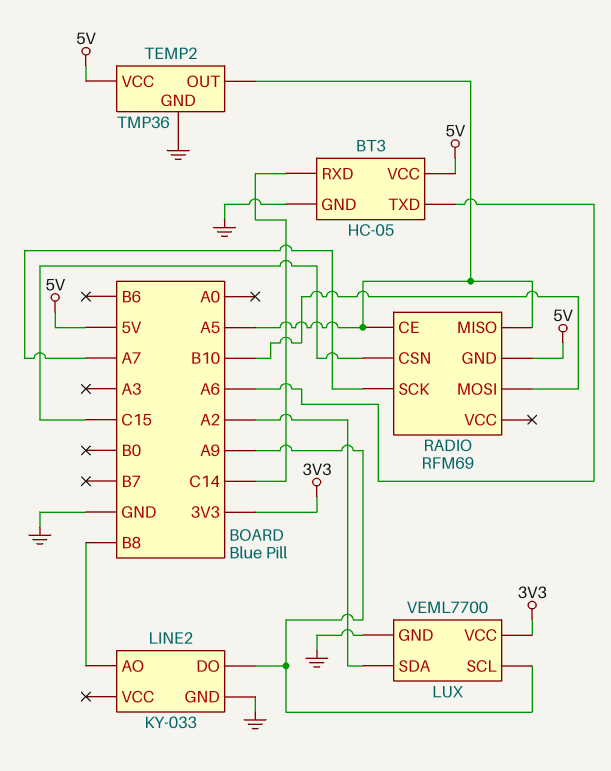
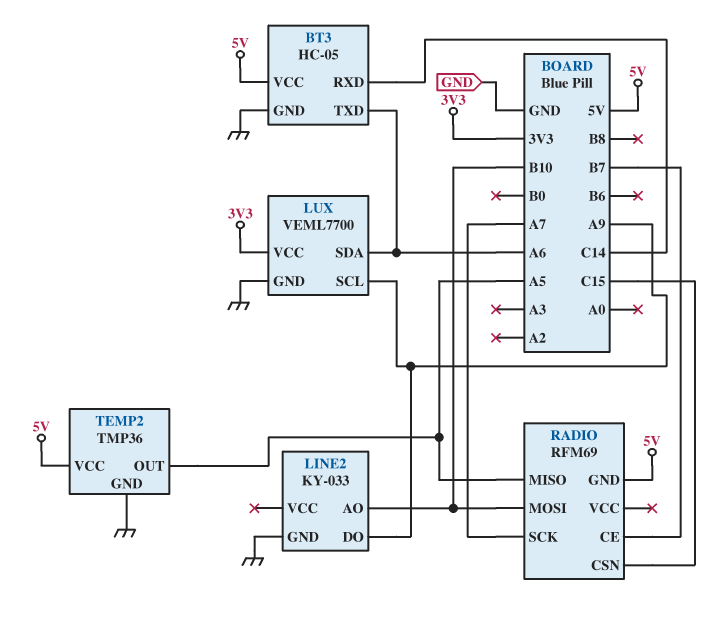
LINE2 pin AO: B8 -> B10
LUX pin SDA: A2 -> A6
RADIO pin CE: A5 -> B7

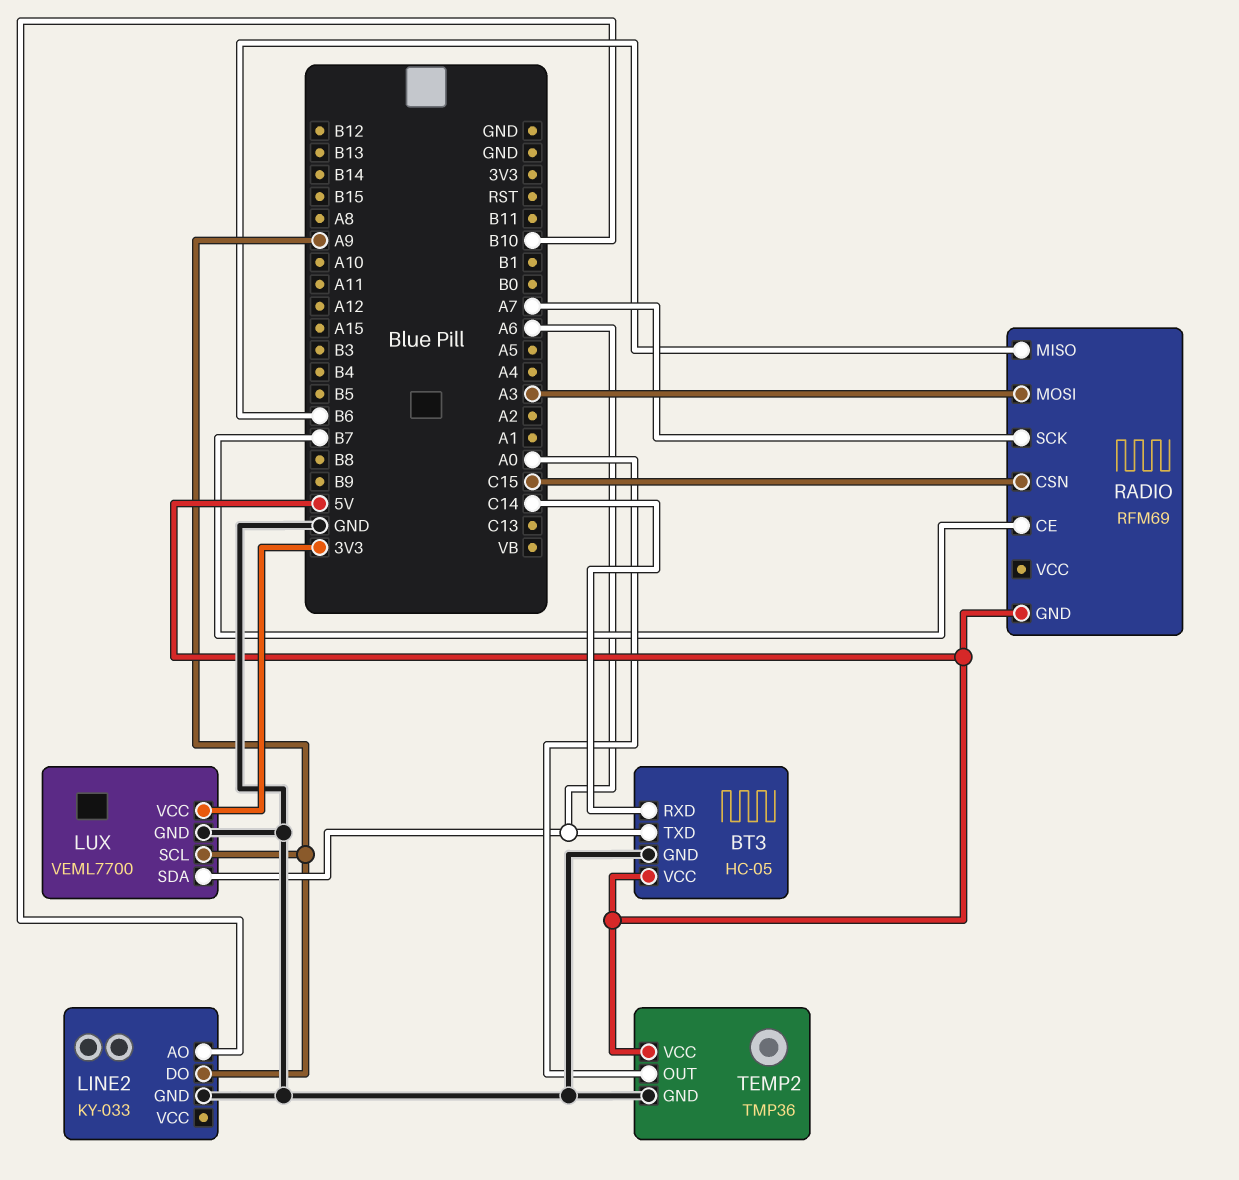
RADIO pin MISO: A5 -> B6
RADIO pin MOSI: B10 -> A3
TEMP2 pin OUT: A5 -> A0

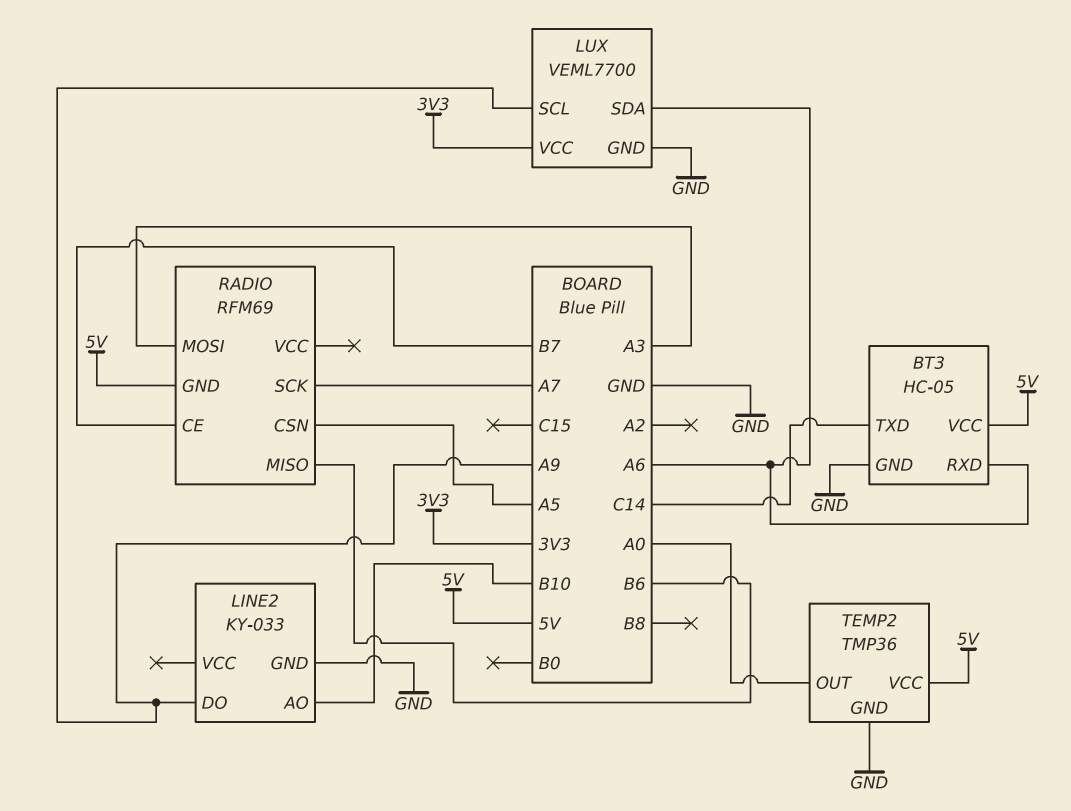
BT3 pin RXD: C14 -> A6
BT3 pin TXD: A6 -> C14
RADIO pin CSN: C15 -> A5

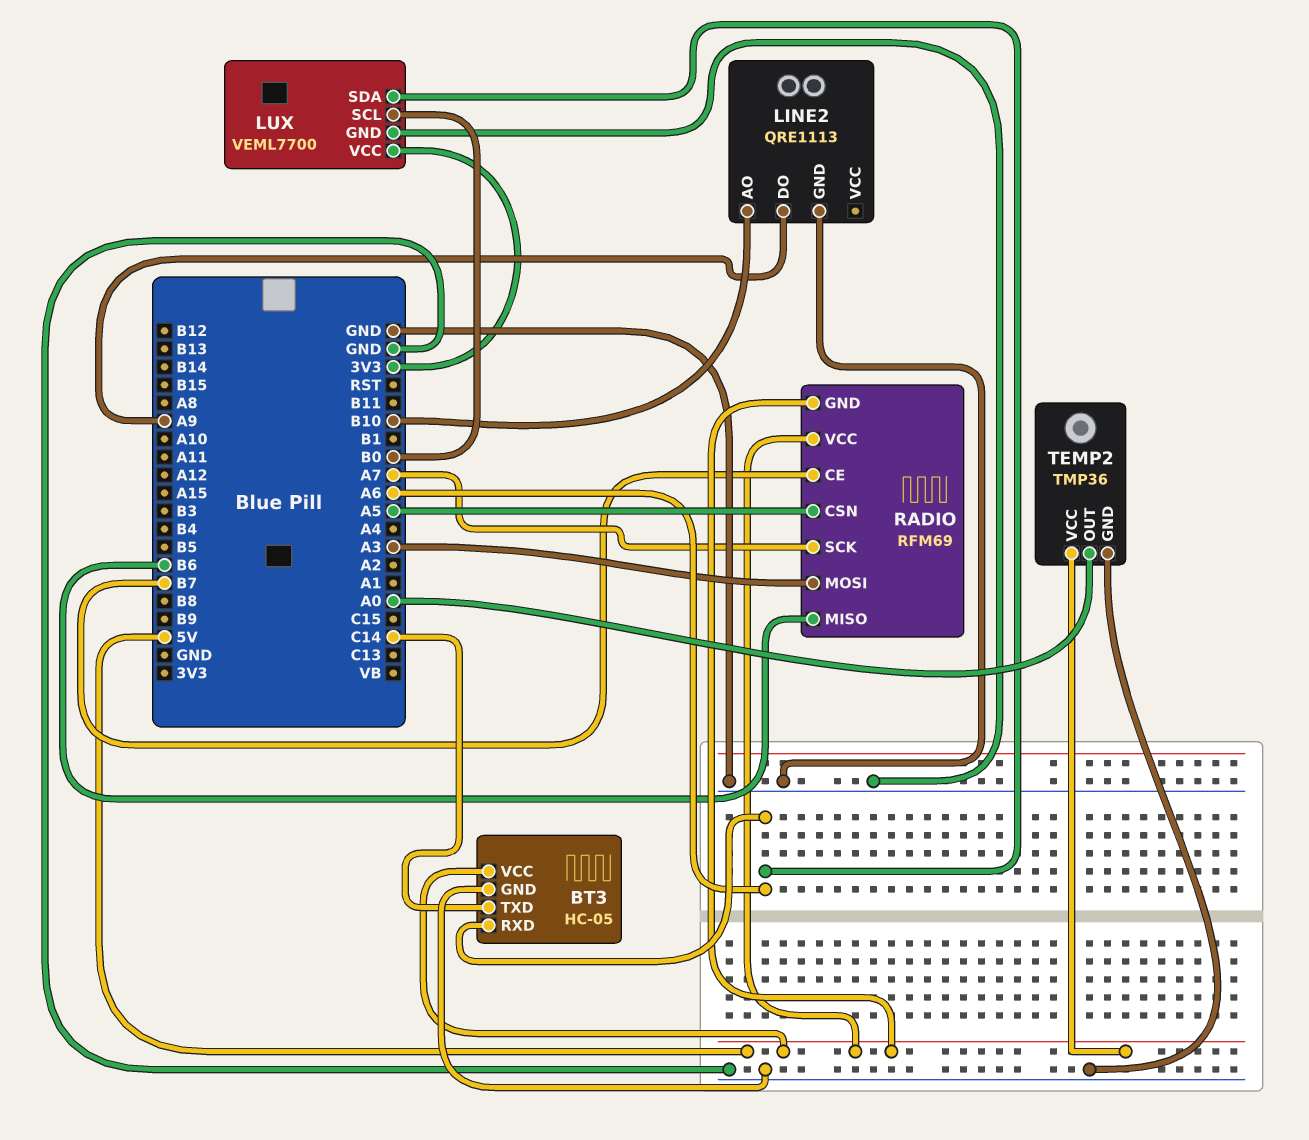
LINE2: KY-033 -> QRE1113
LUX pin SCL: A9 -> B0
RADIO pin VCC: none -> 5V

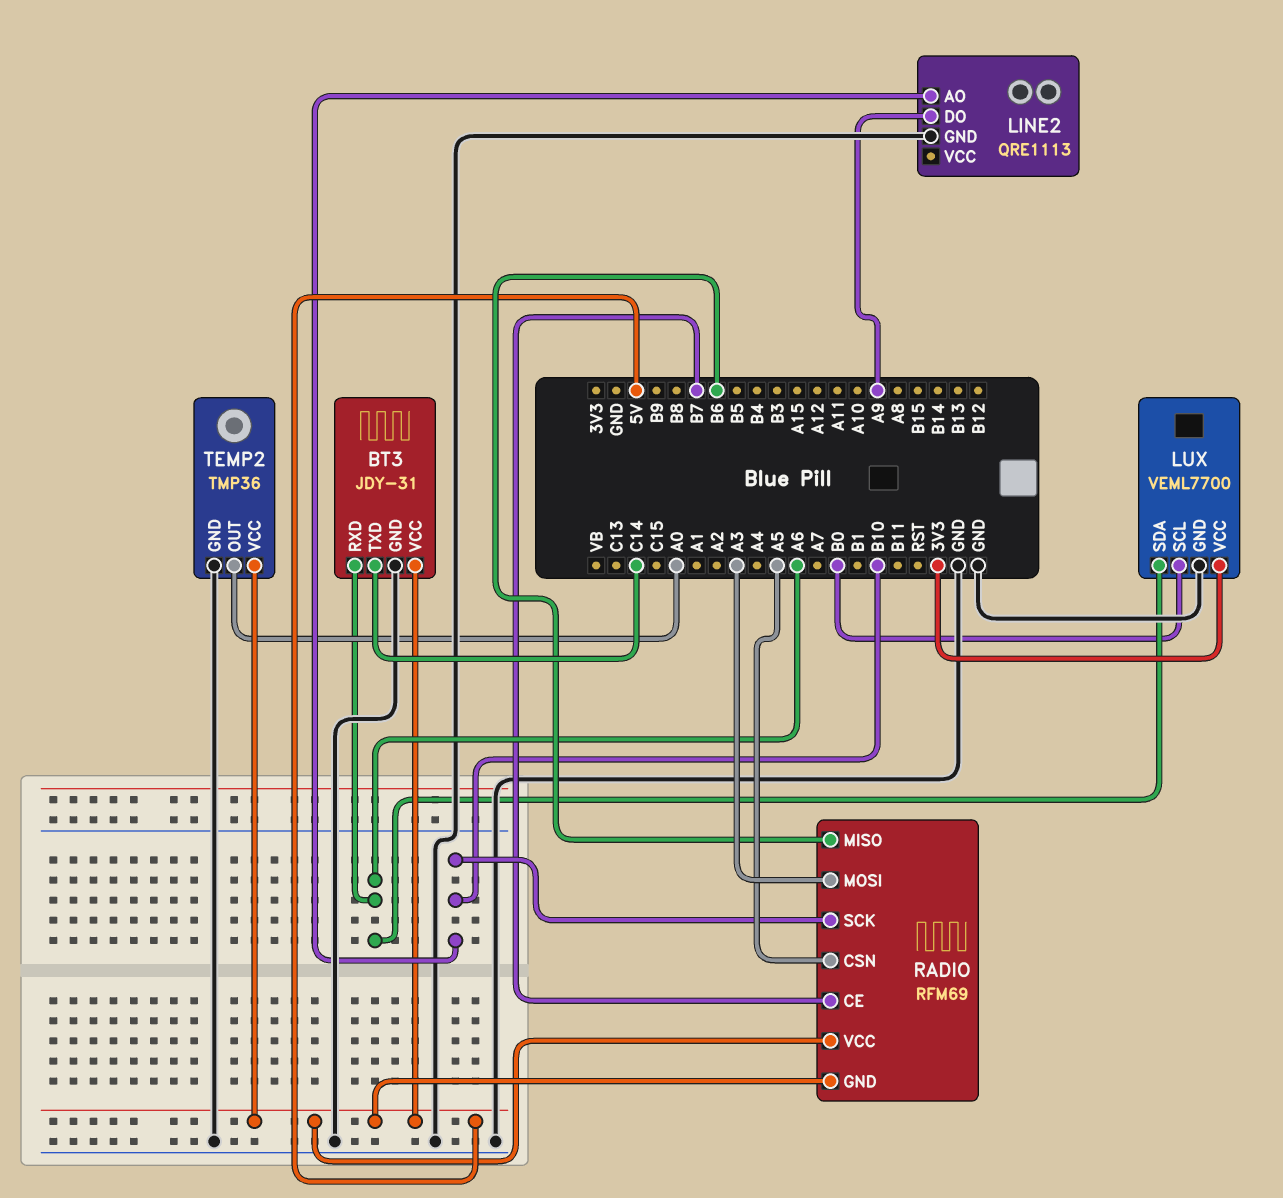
BT3: HC-05 -> JDY-31
RADIO pin SCK: A7 -> B10

